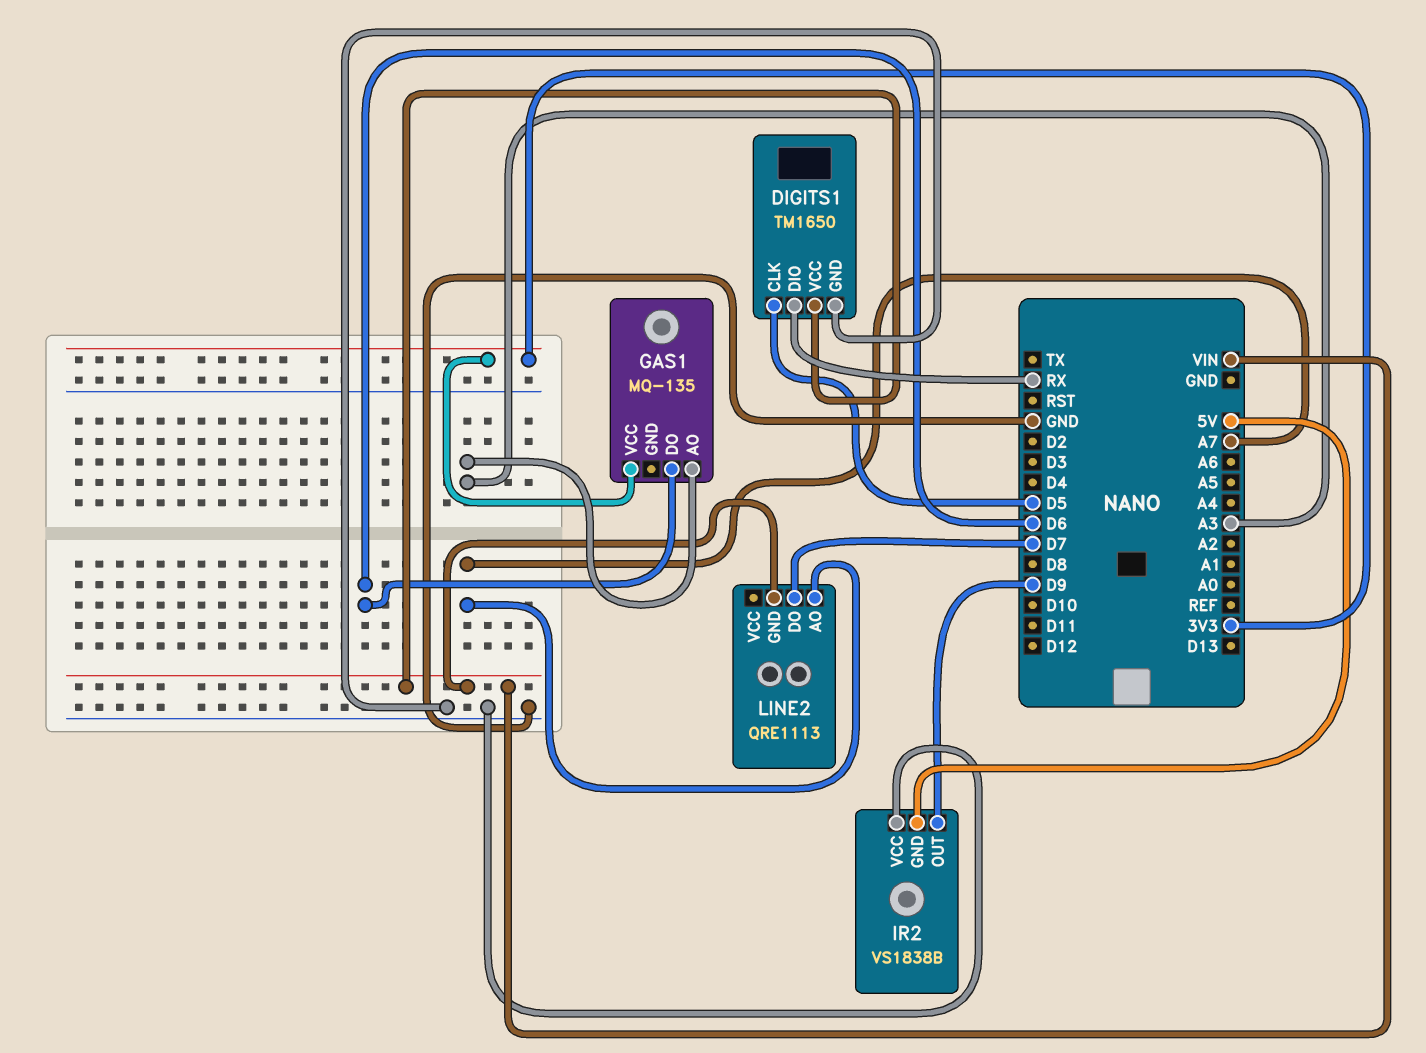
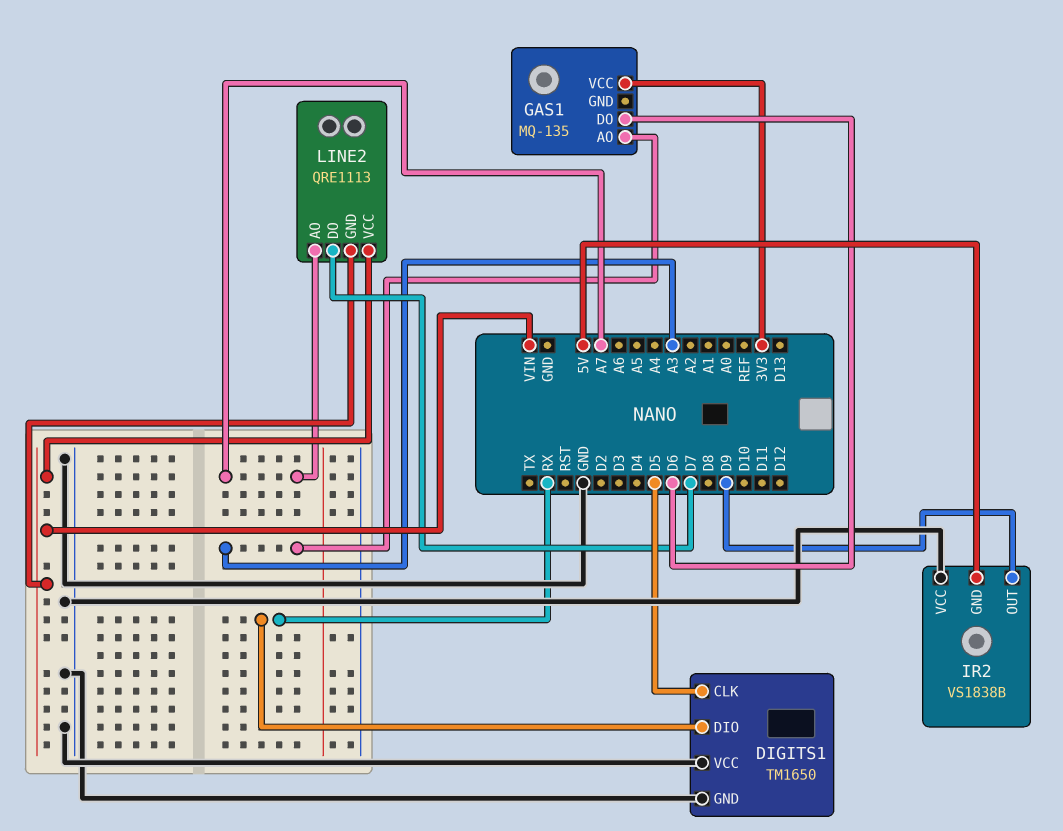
DIGITS1 pin VCC: VIN -> GND
LINE2 pin VCC: none -> VIN

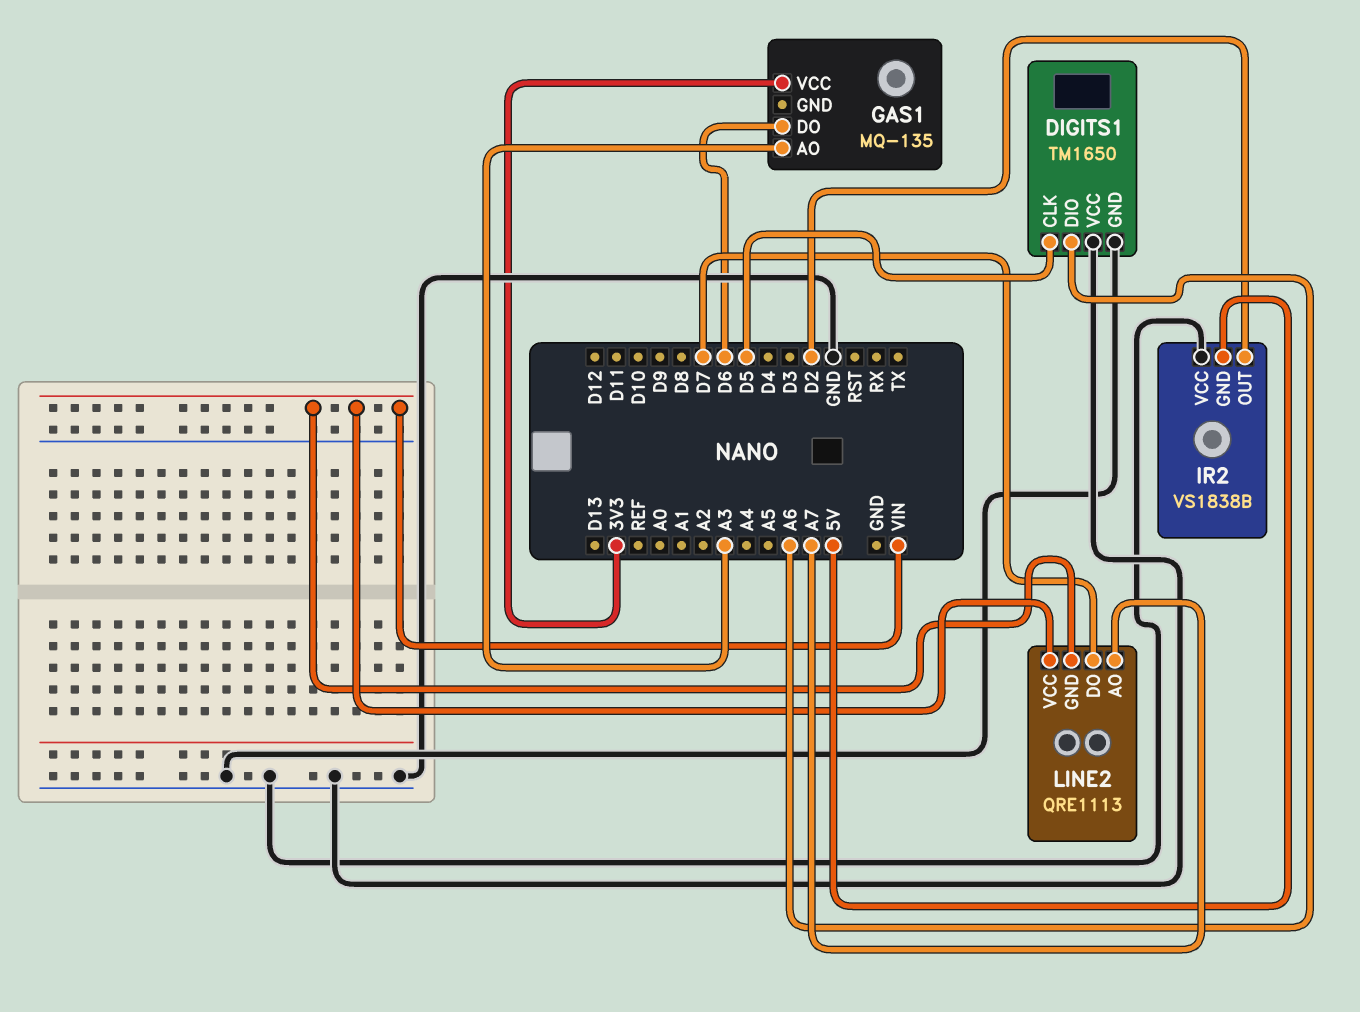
DIGITS1 pin DIO: RX -> A6
IR2 pin OUT: D9 -> D2

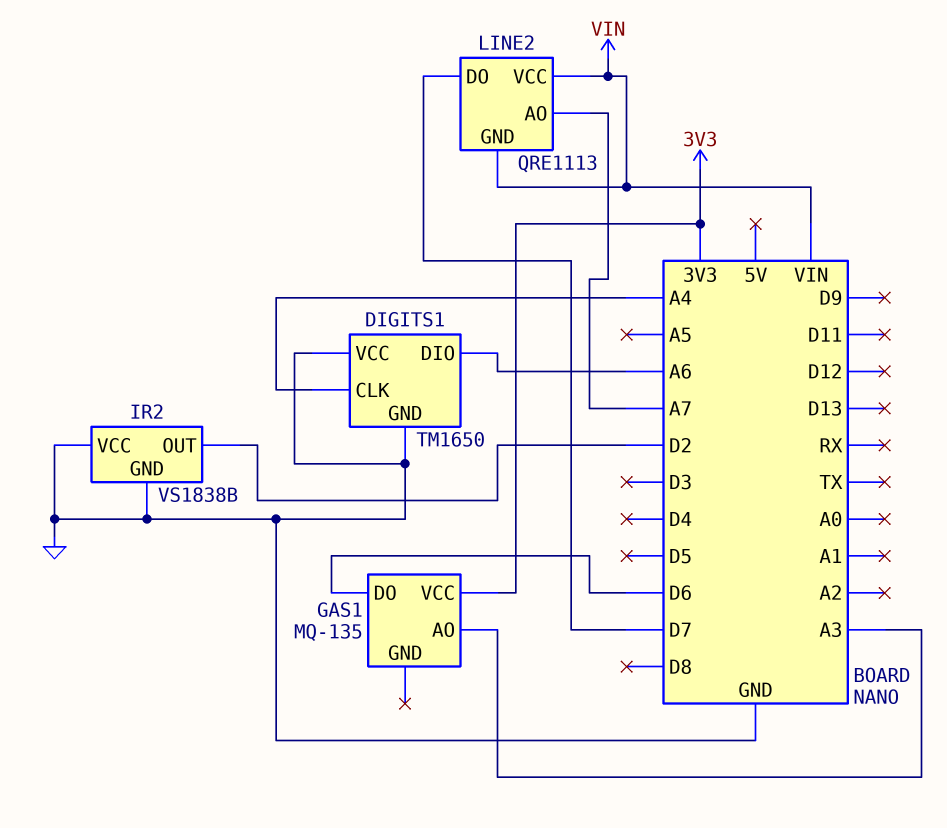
DIGITS1 pin CLK: D5 -> A4
IR2 pin GND: 5V -> GND

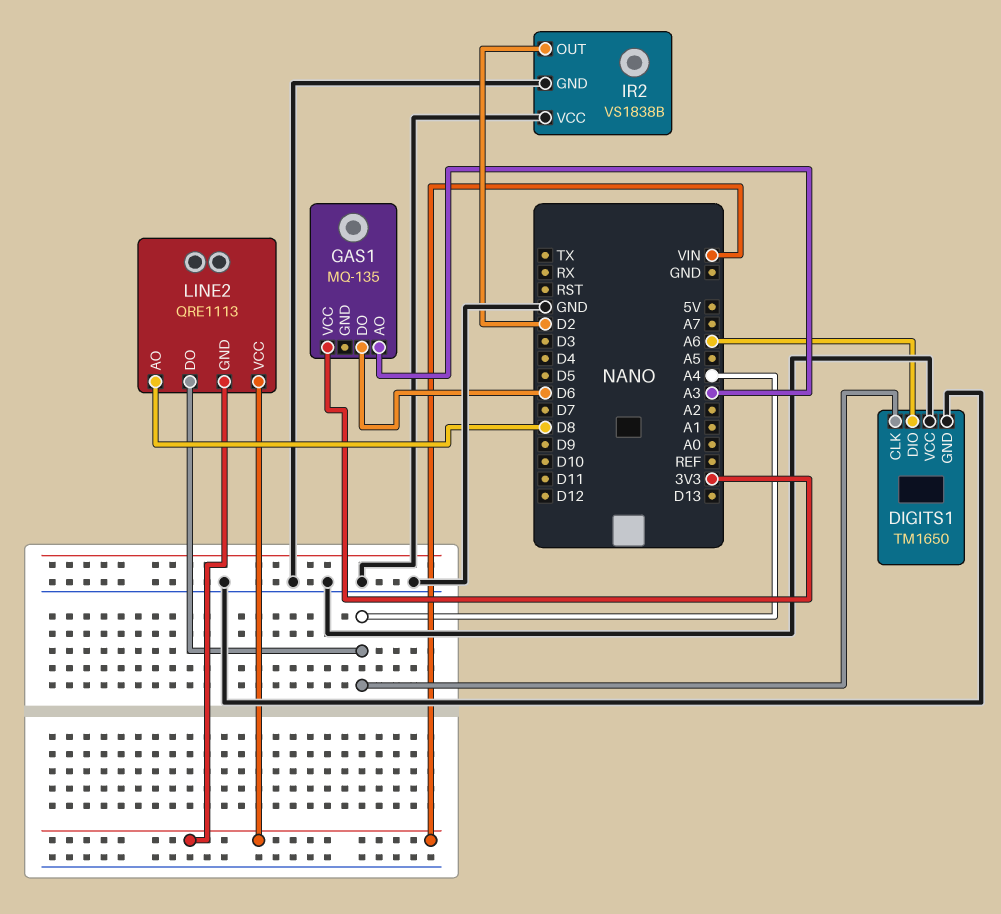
LINE2 pin AO: A7 -> D8
LINE2 pin DO: D7 -> A4

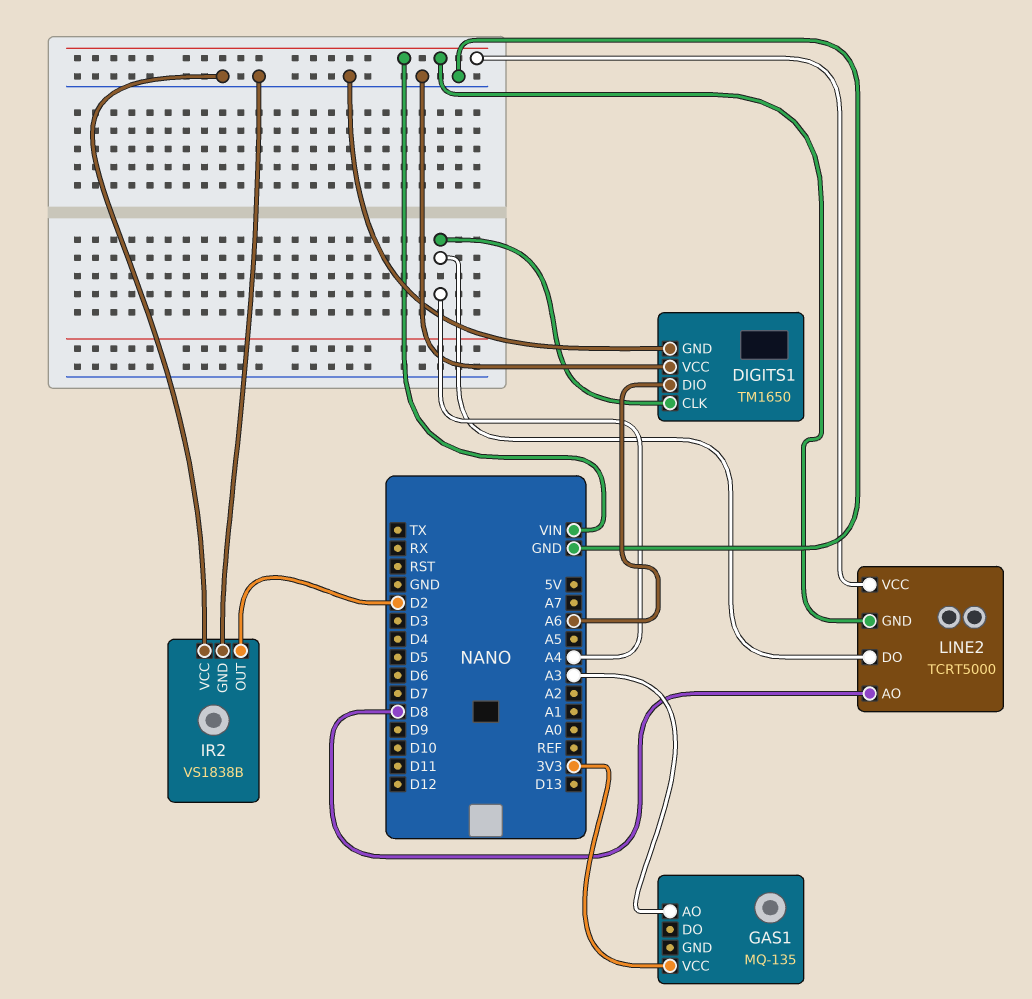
GAS1 pin DO: D6 -> none
LINE2: QRE1113 -> TCRT5000

